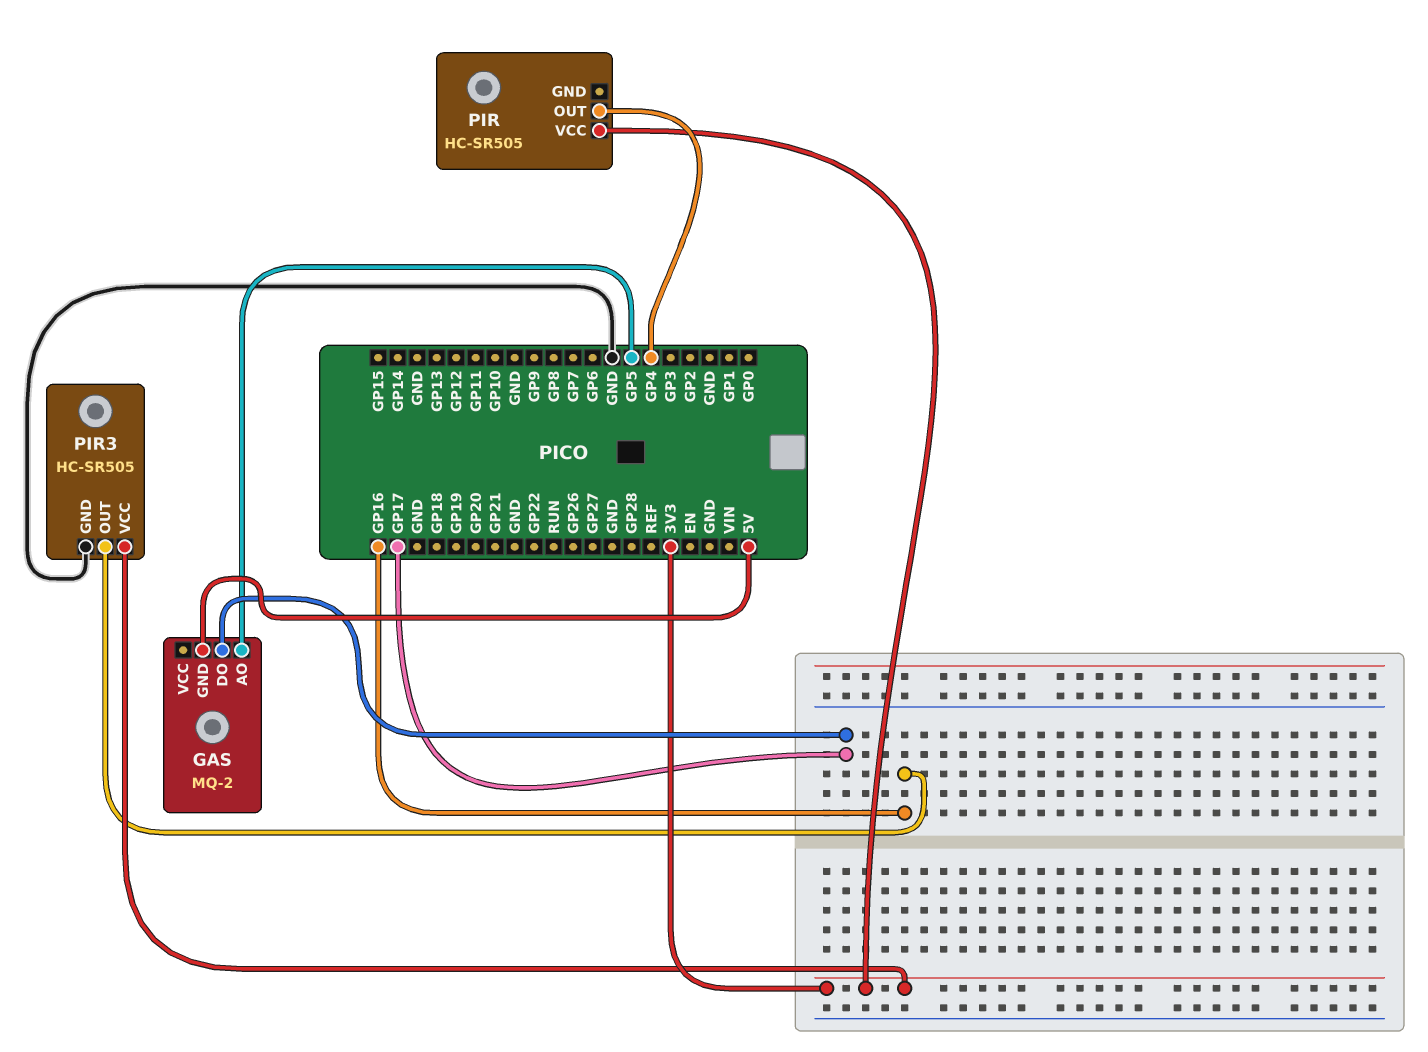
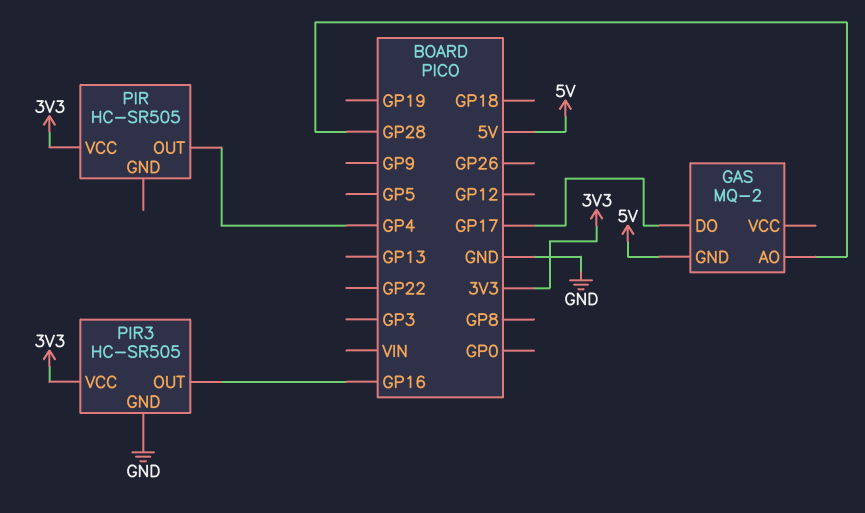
GAS pin AO: GP5 -> GP28

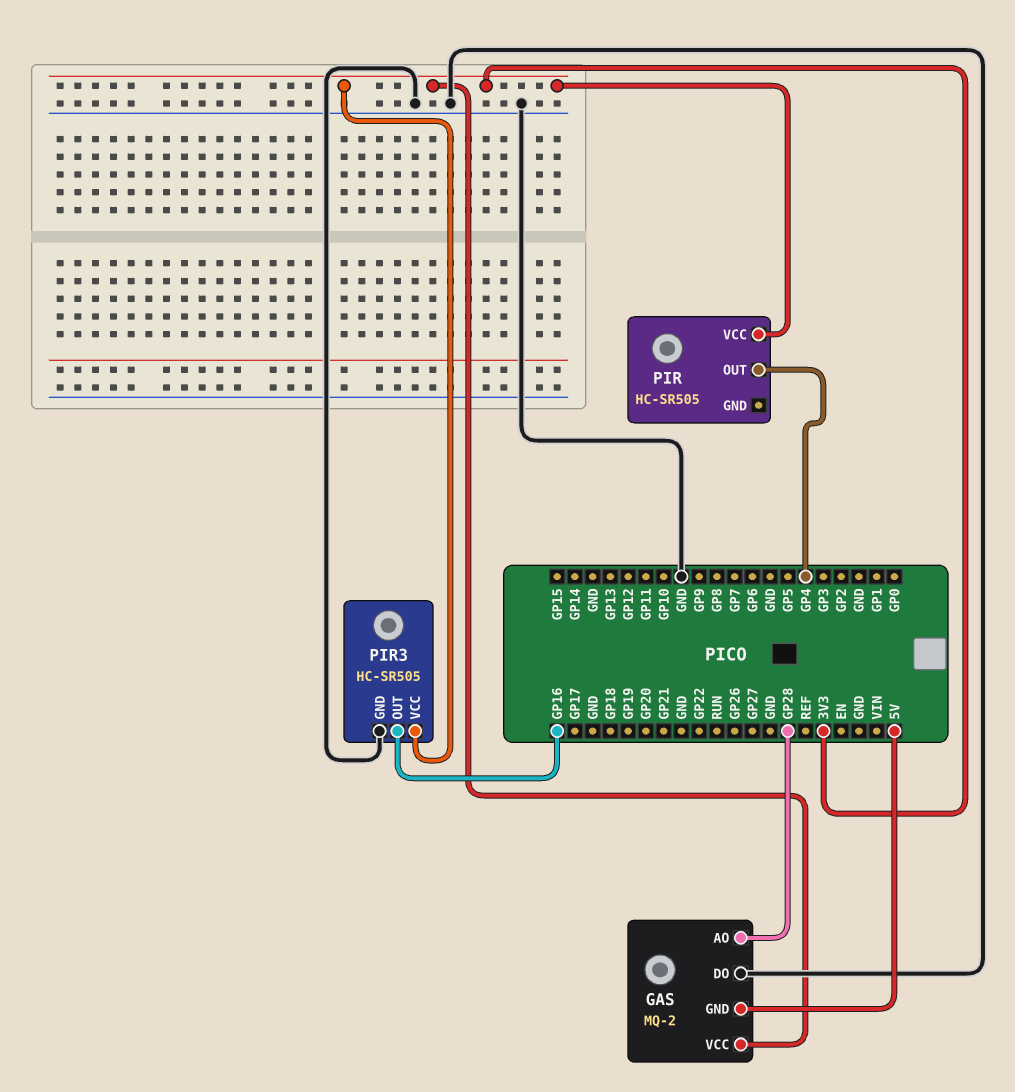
GAS pin DO: GP17 -> GND
GAS pin VCC: none -> 3V3

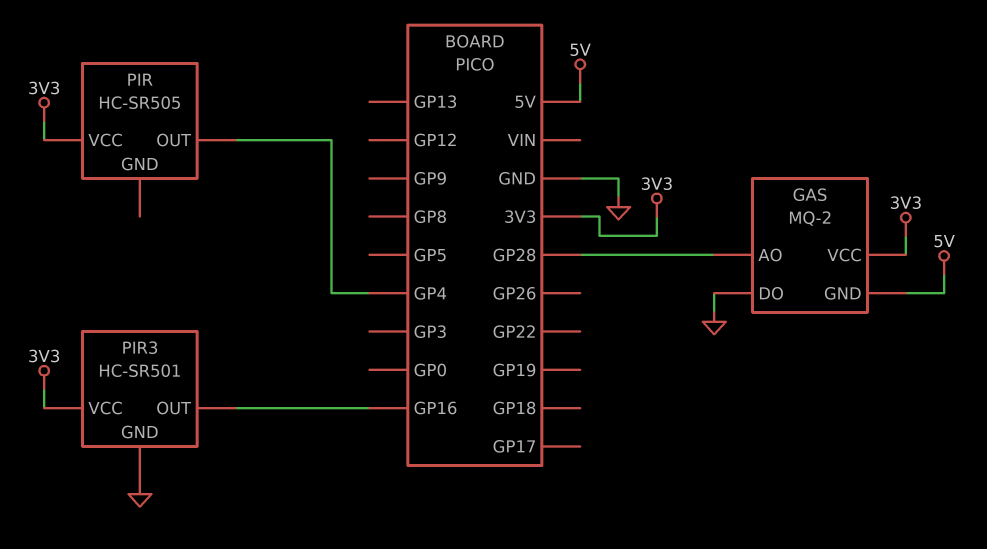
PIR3: HC-SR505 -> HC-SR501

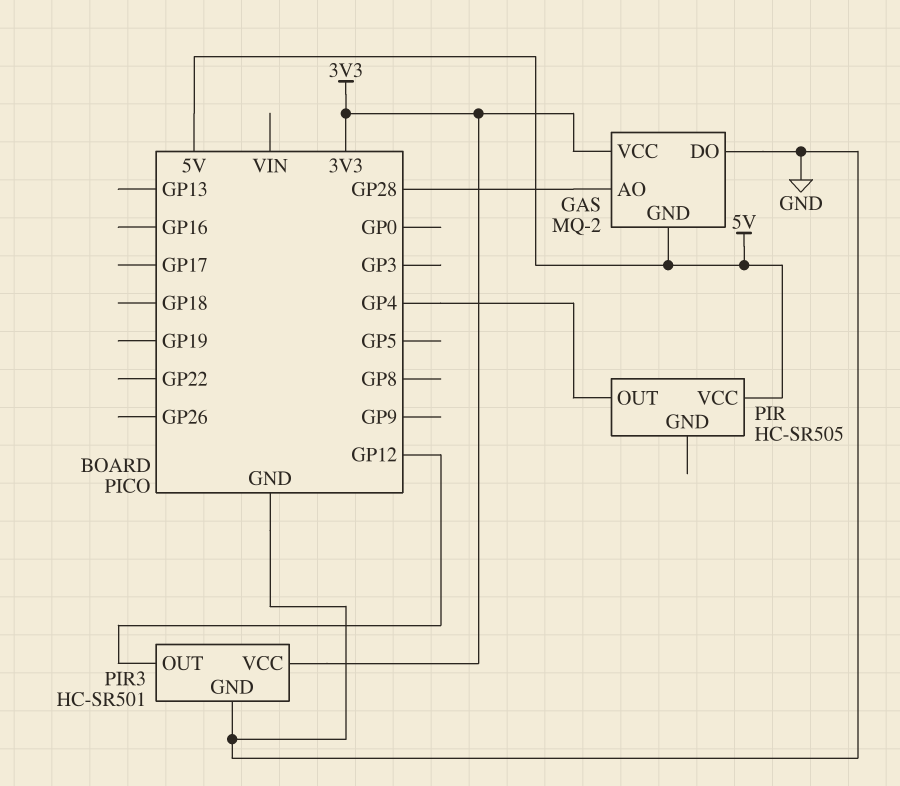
PIR pin VCC: 3V3 -> 5V
PIR3 pin OUT: GP16 -> GP12

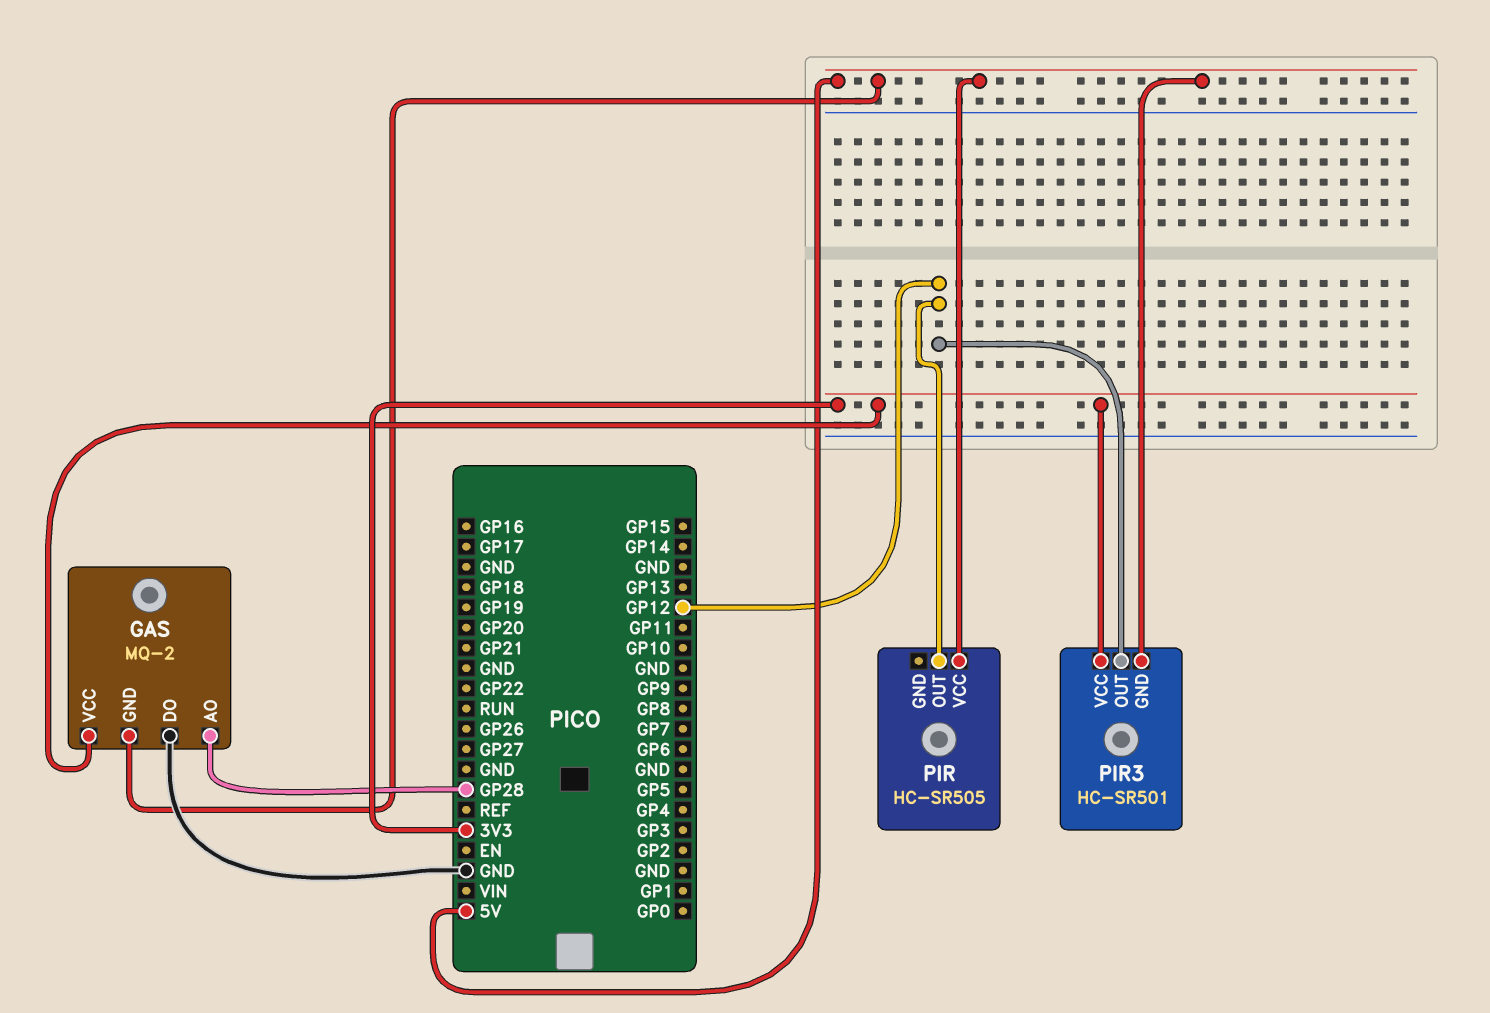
PIR pin OUT: GP4 -> GP12
PIR3 pin GND: GND -> 5V

